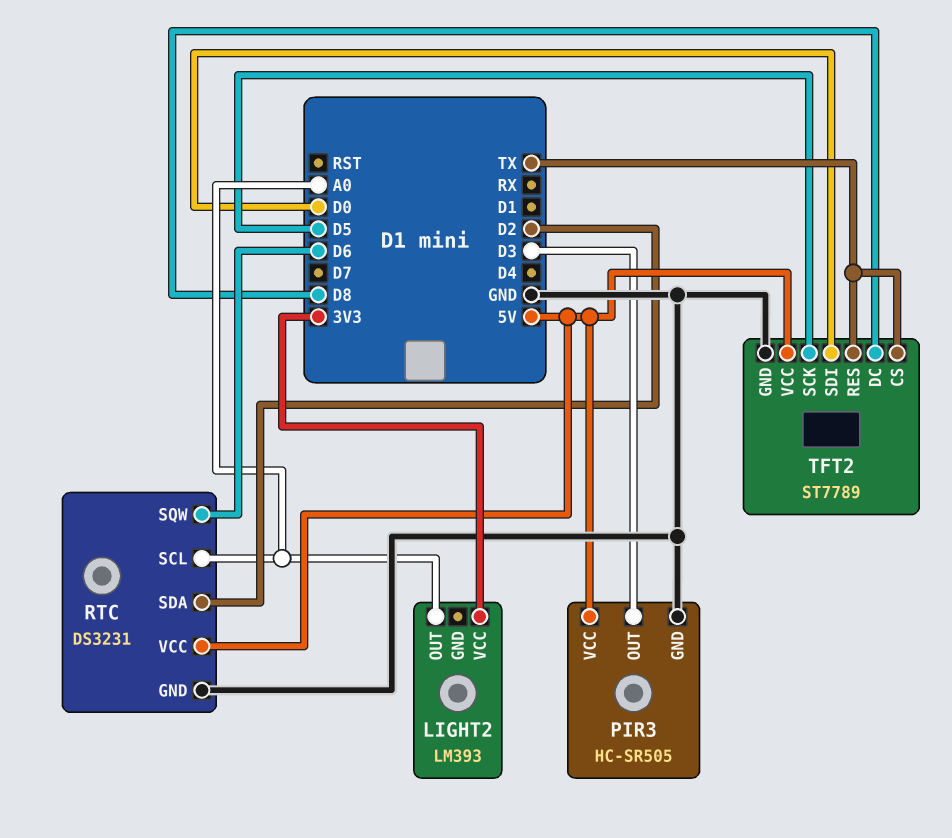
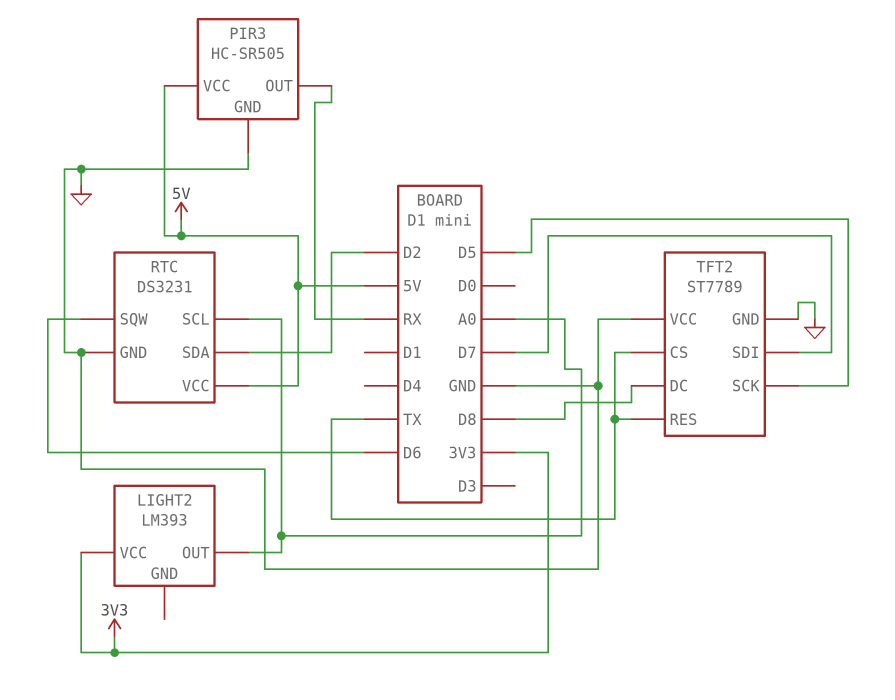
PIR3 pin OUT: D3 -> RX
TFT2 pin SDI: D0 -> D7
TFT2 pin VCC: 5V -> GND

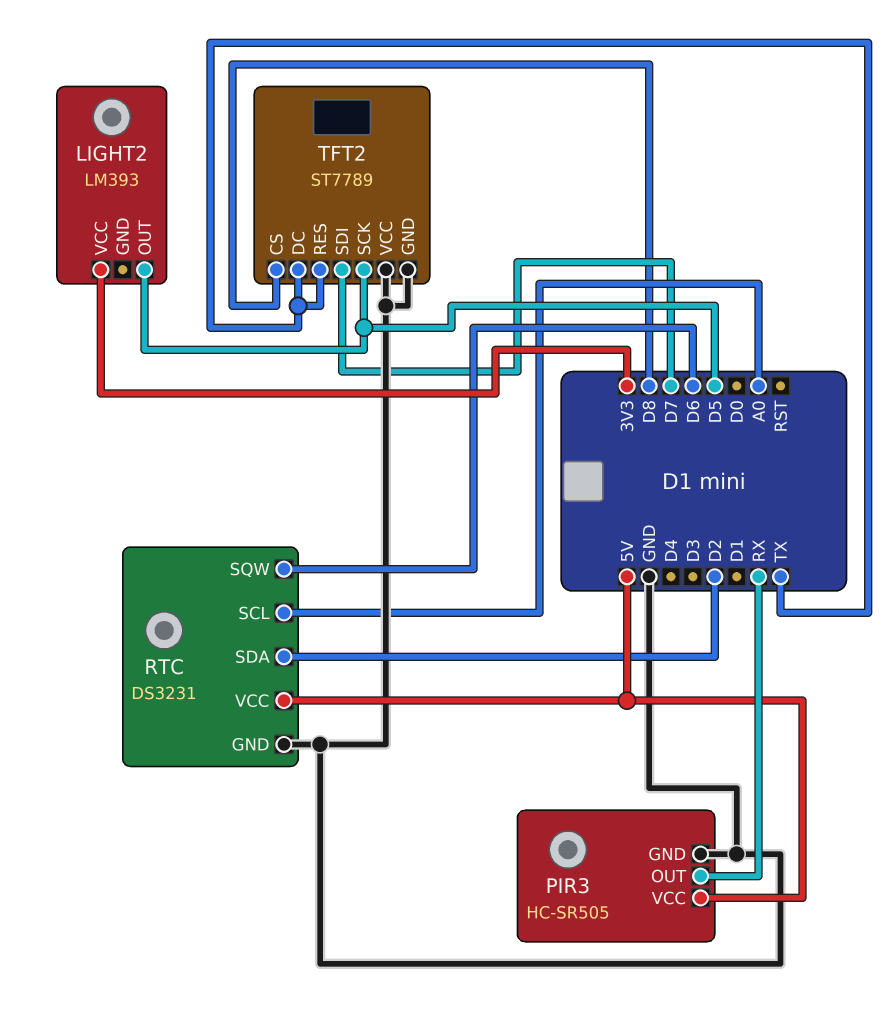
LIGHT2 pin OUT: A0 -> D5
TFT2 pin CS: TX -> D8
TFT2 pin DC: D8 -> TX

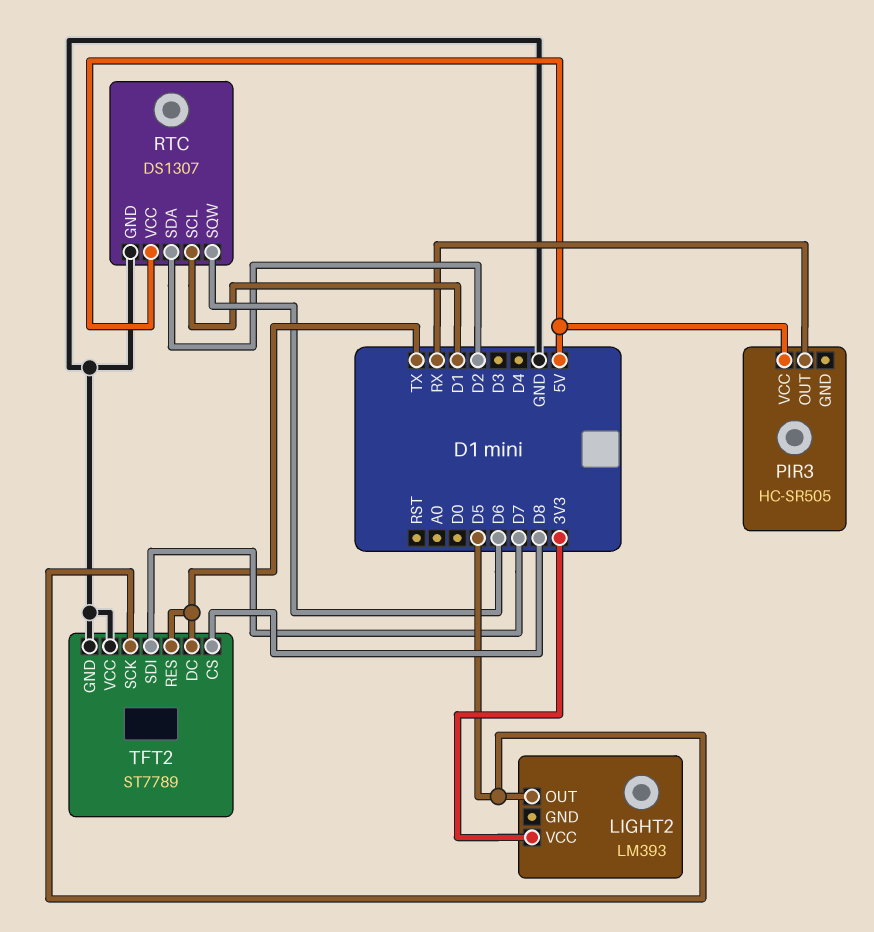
PIR3 pin GND: GND -> none
RTC: DS3231 -> DS1307
RTC pin SCL: A0 -> D1

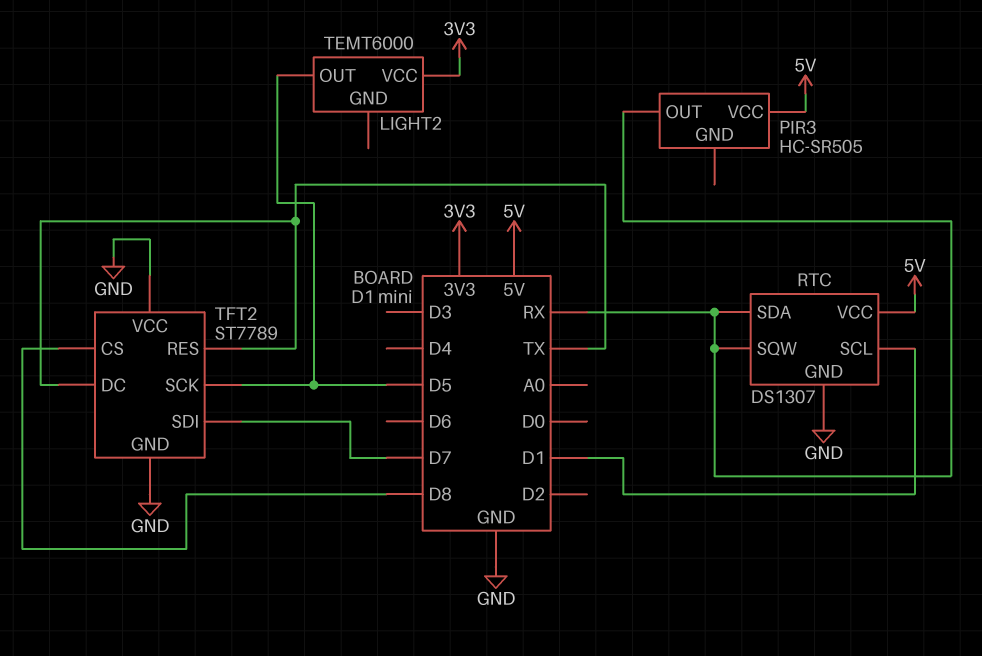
LIGHT2: LM393 -> TEMT6000
RTC pin SDA: D2 -> RX
RTC pin SQW: D6 -> RX

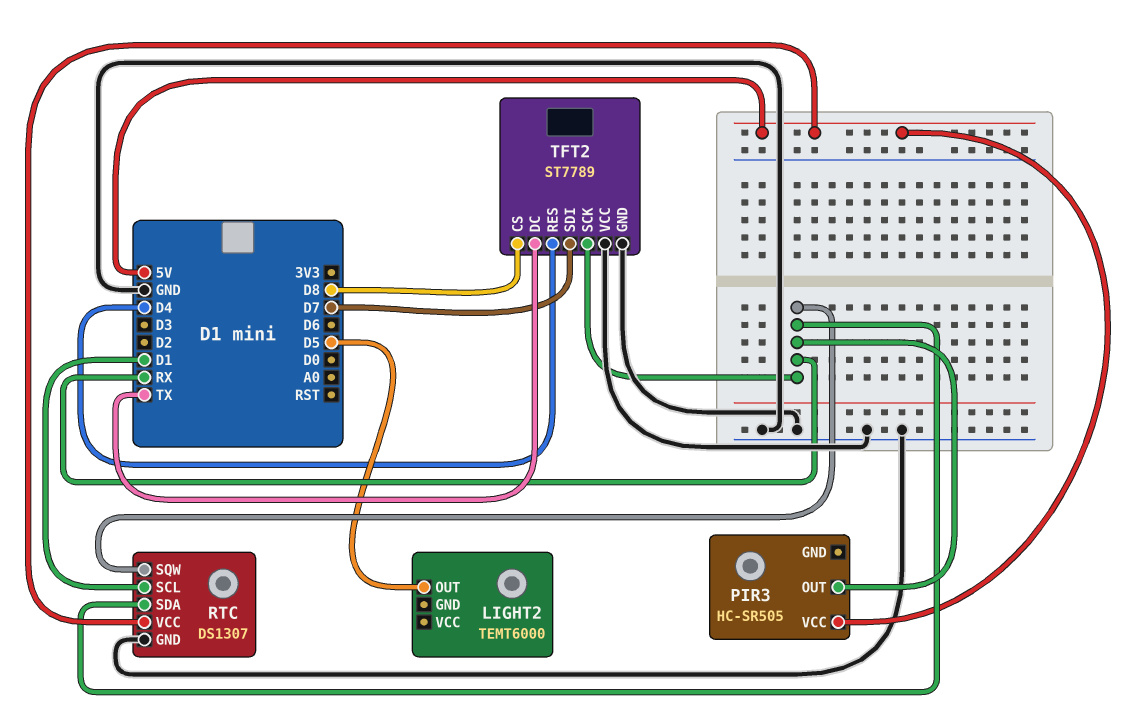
LIGHT2 pin VCC: 3V3 -> none
TFT2 pin RES: TX -> D4
TFT2 pin SCK: D5 -> RX

